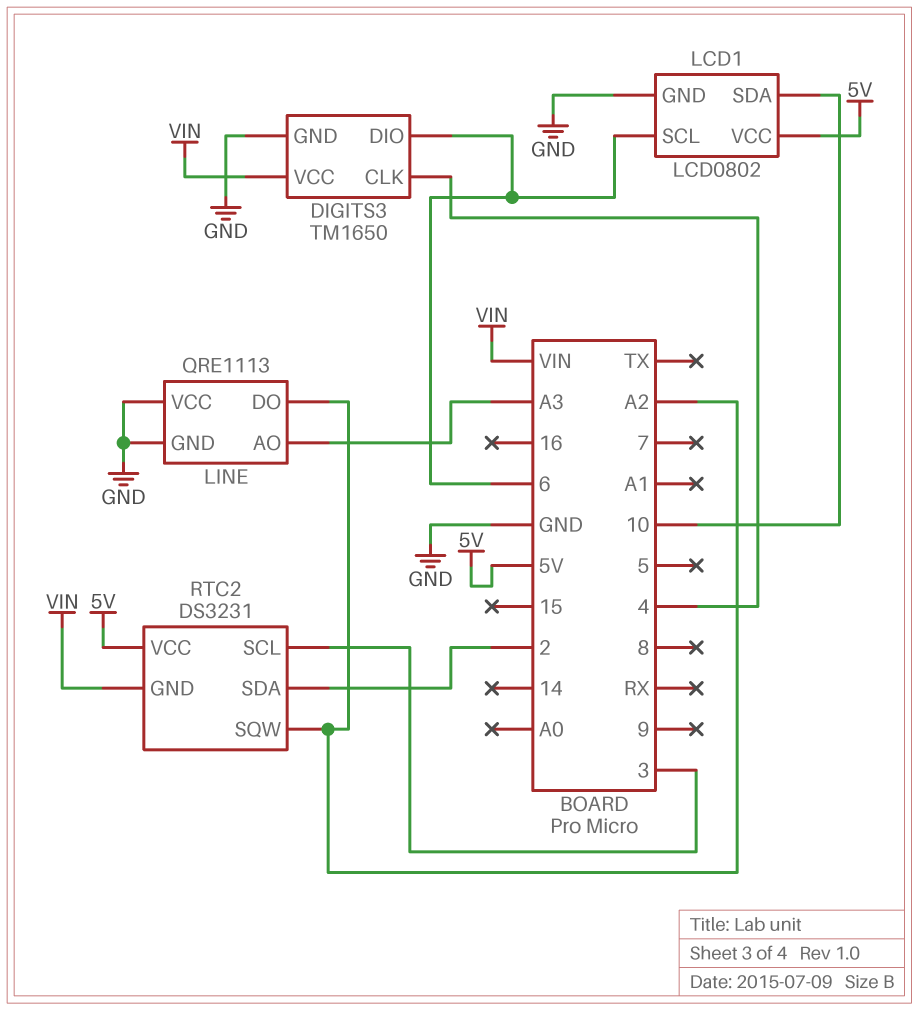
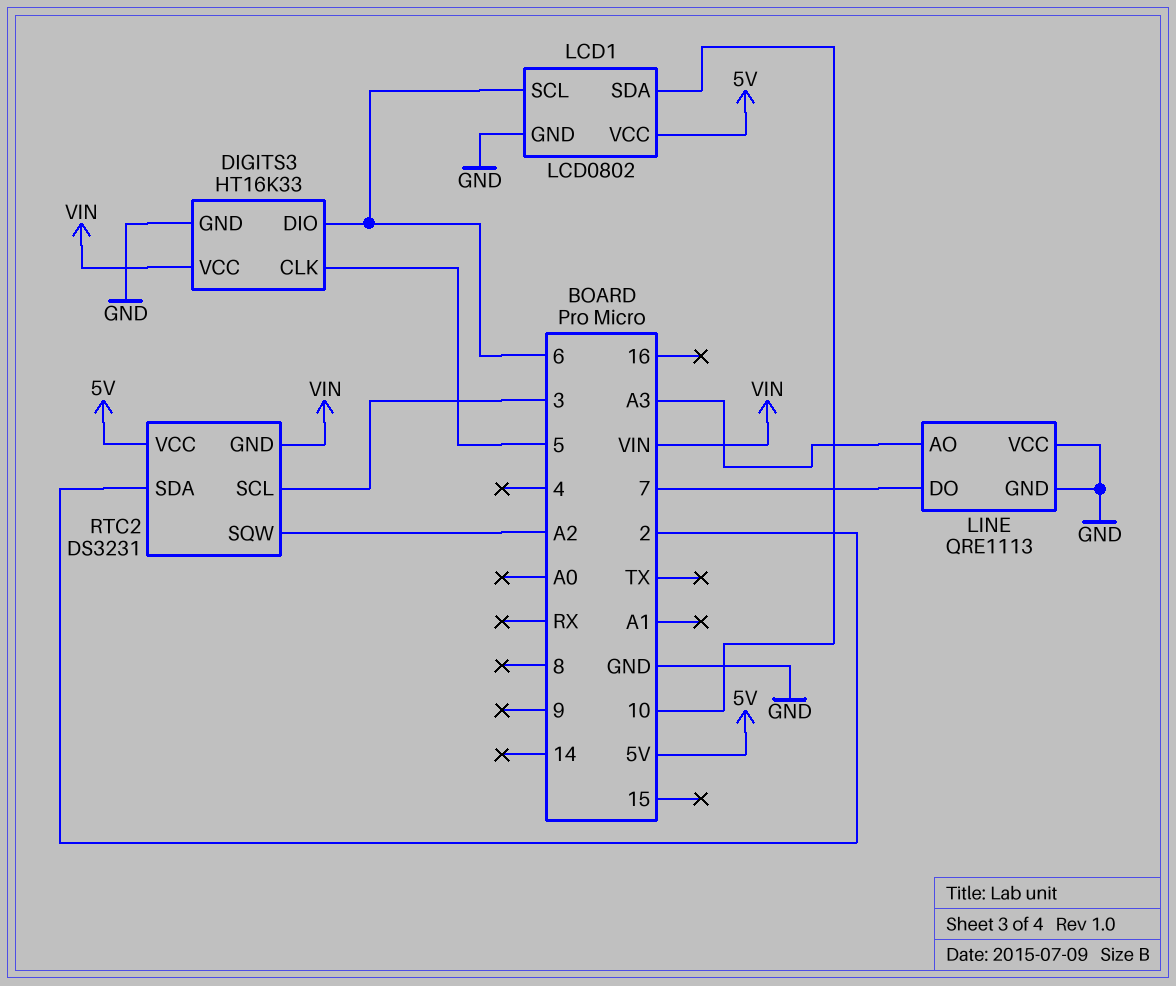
DIGITS3: TM1650 -> HT16K33
DIGITS3 pin CLK: 4 -> 5
LINE pin DO: A2 -> 7

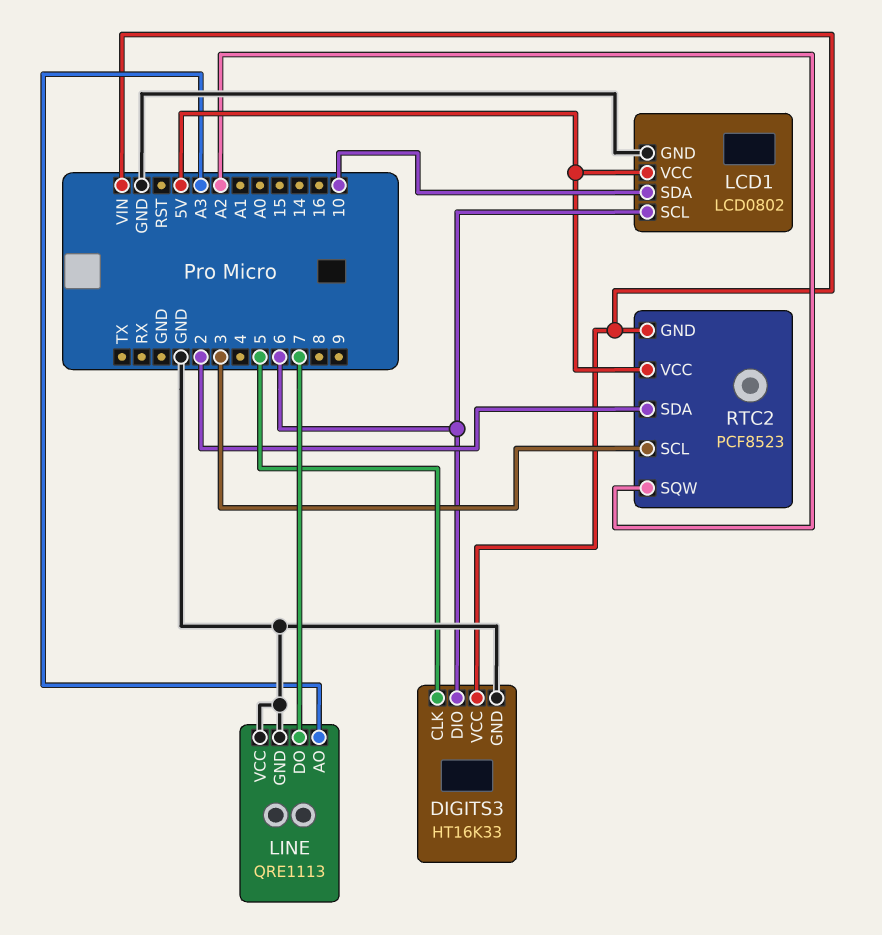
RTC2: DS3231 -> PCF8523

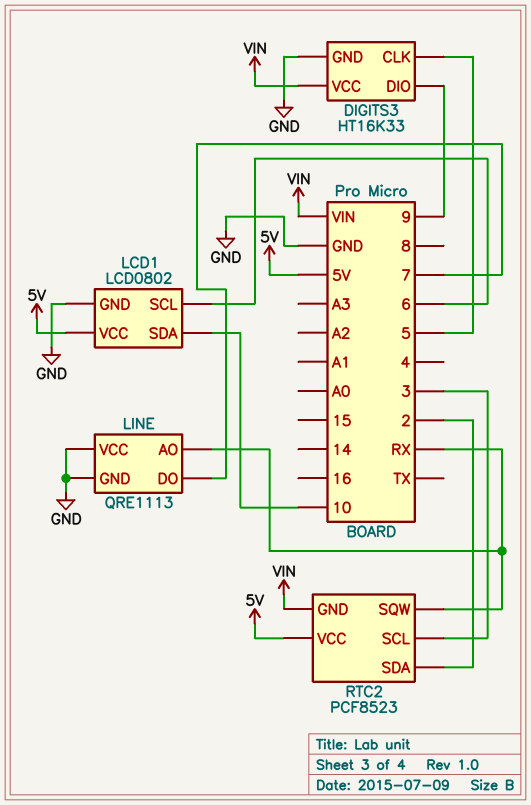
DIGITS3 pin DIO: 6 -> 9
LINE pin AO: A3 -> RX
RTC2 pin SQW: A2 -> RX

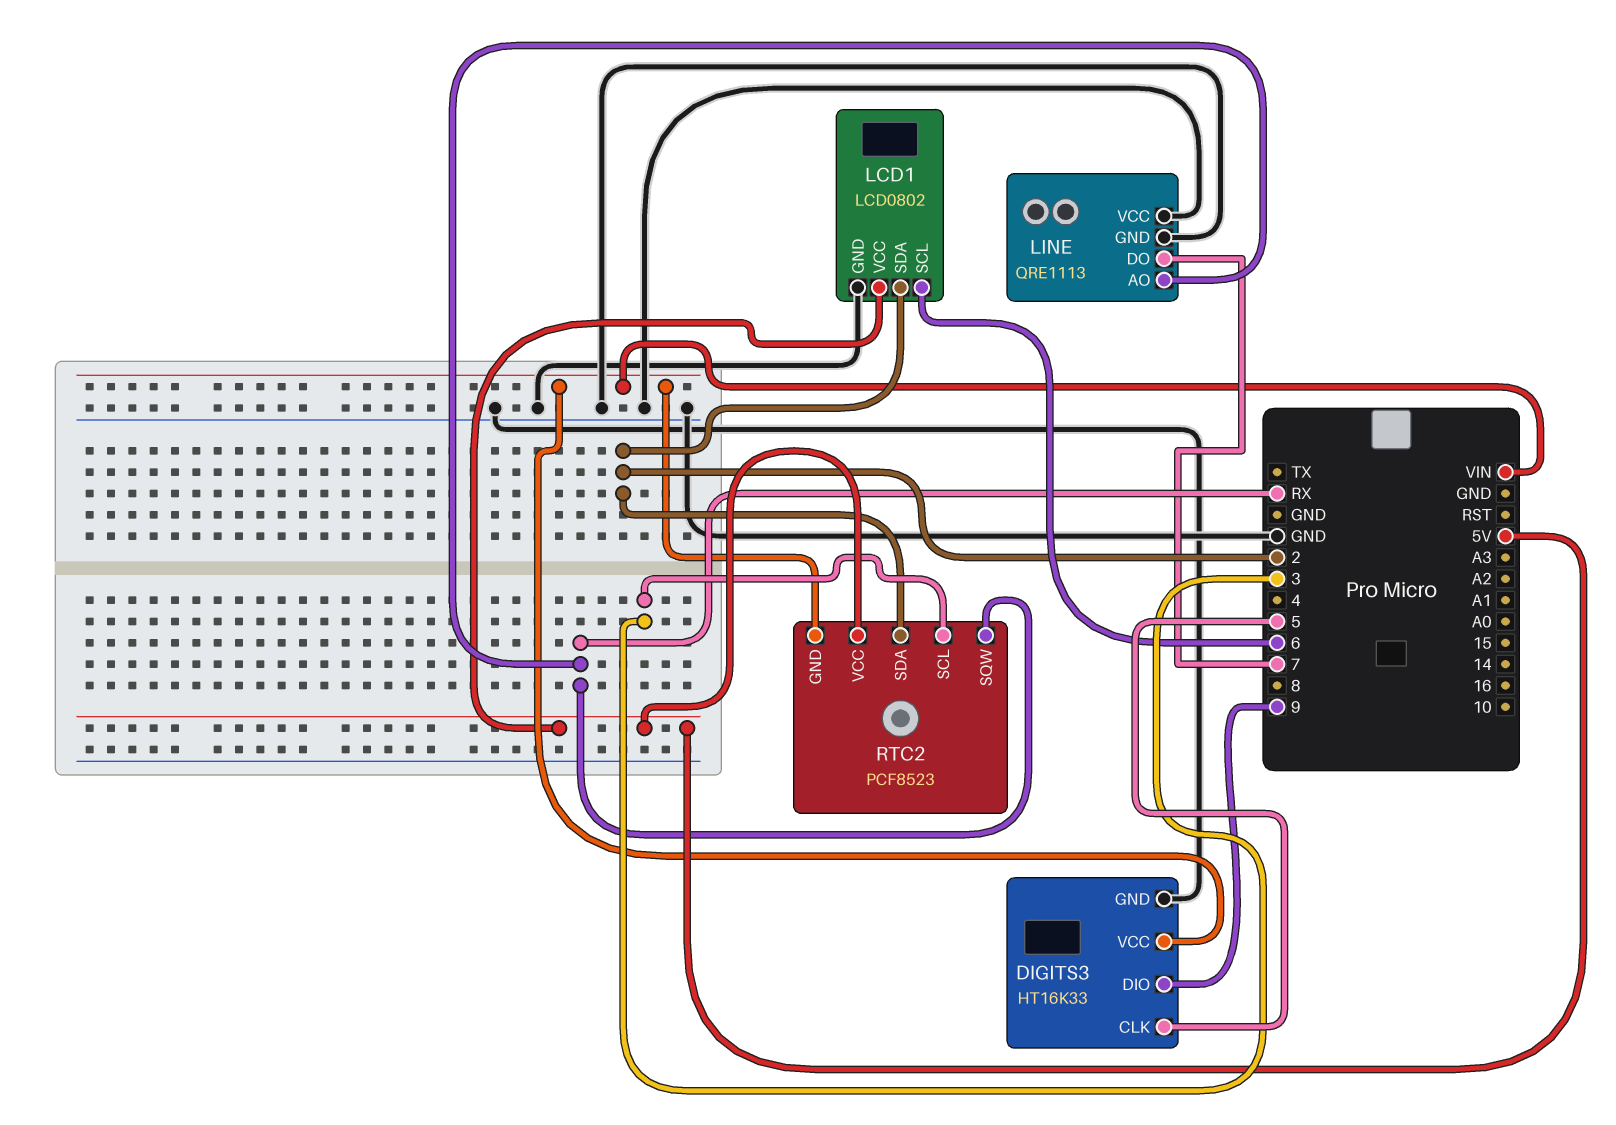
LCD1 pin SDA: 10 -> 2

